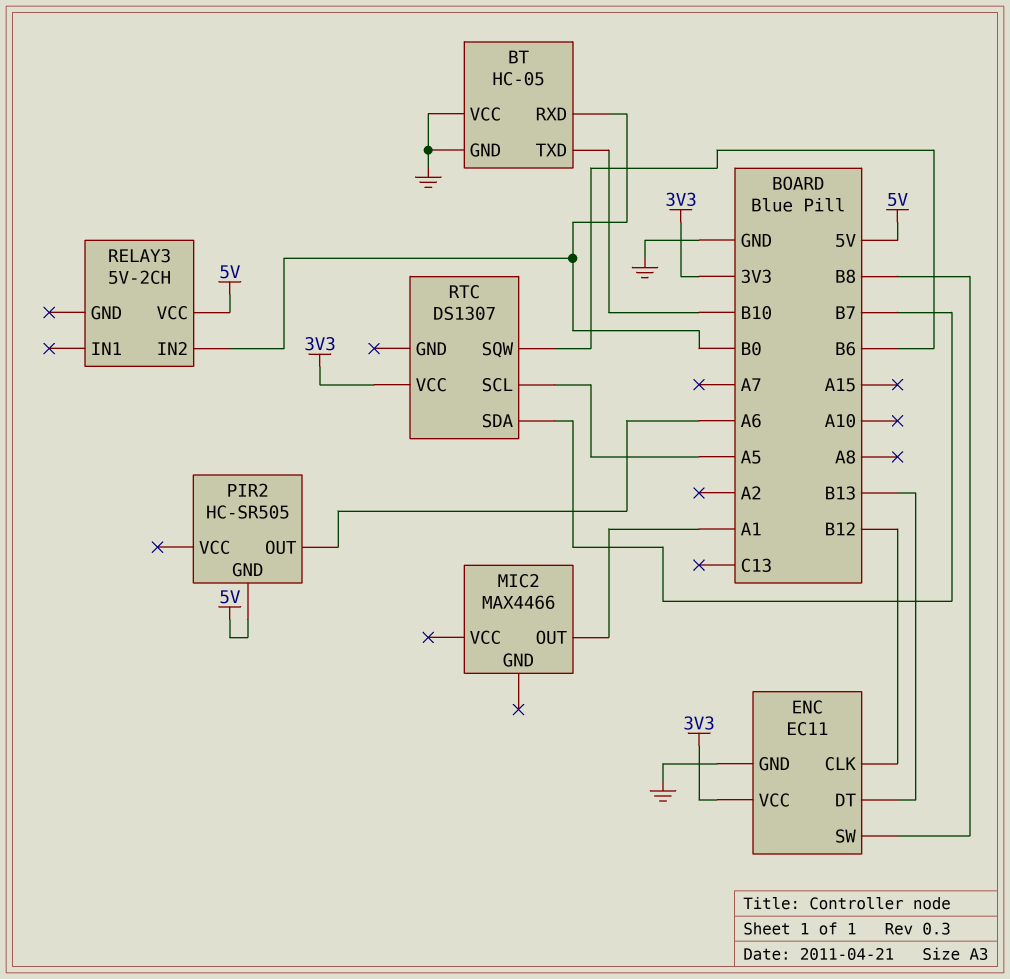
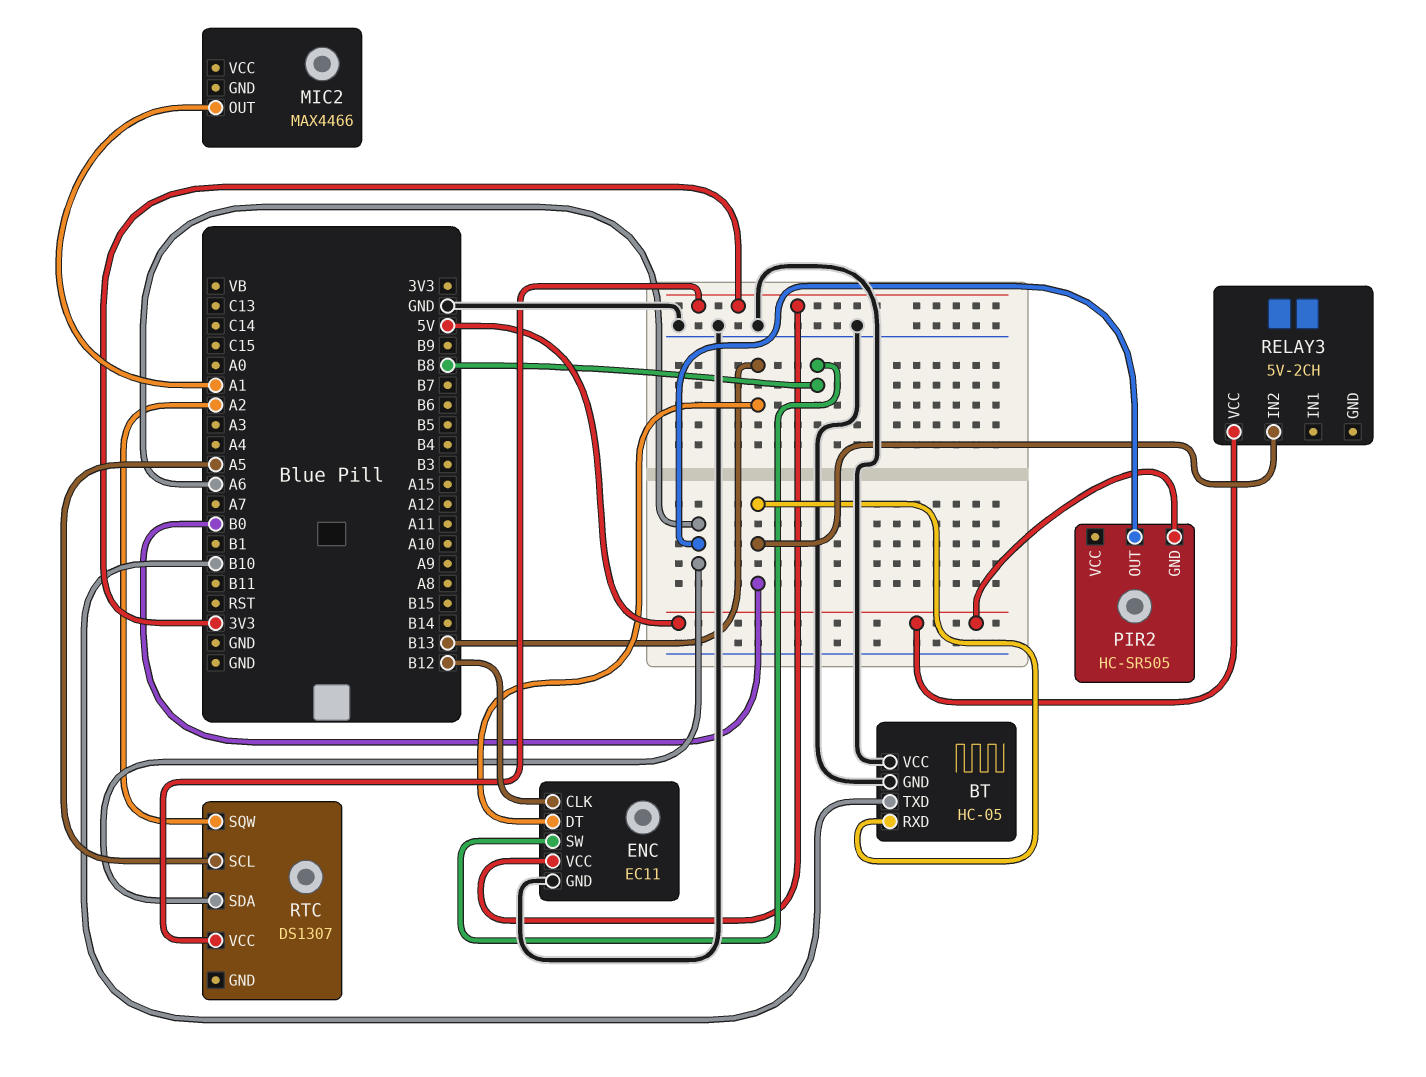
RTC pin SDA: B7 -> A6
RTC pin SQW: B6 -> A2

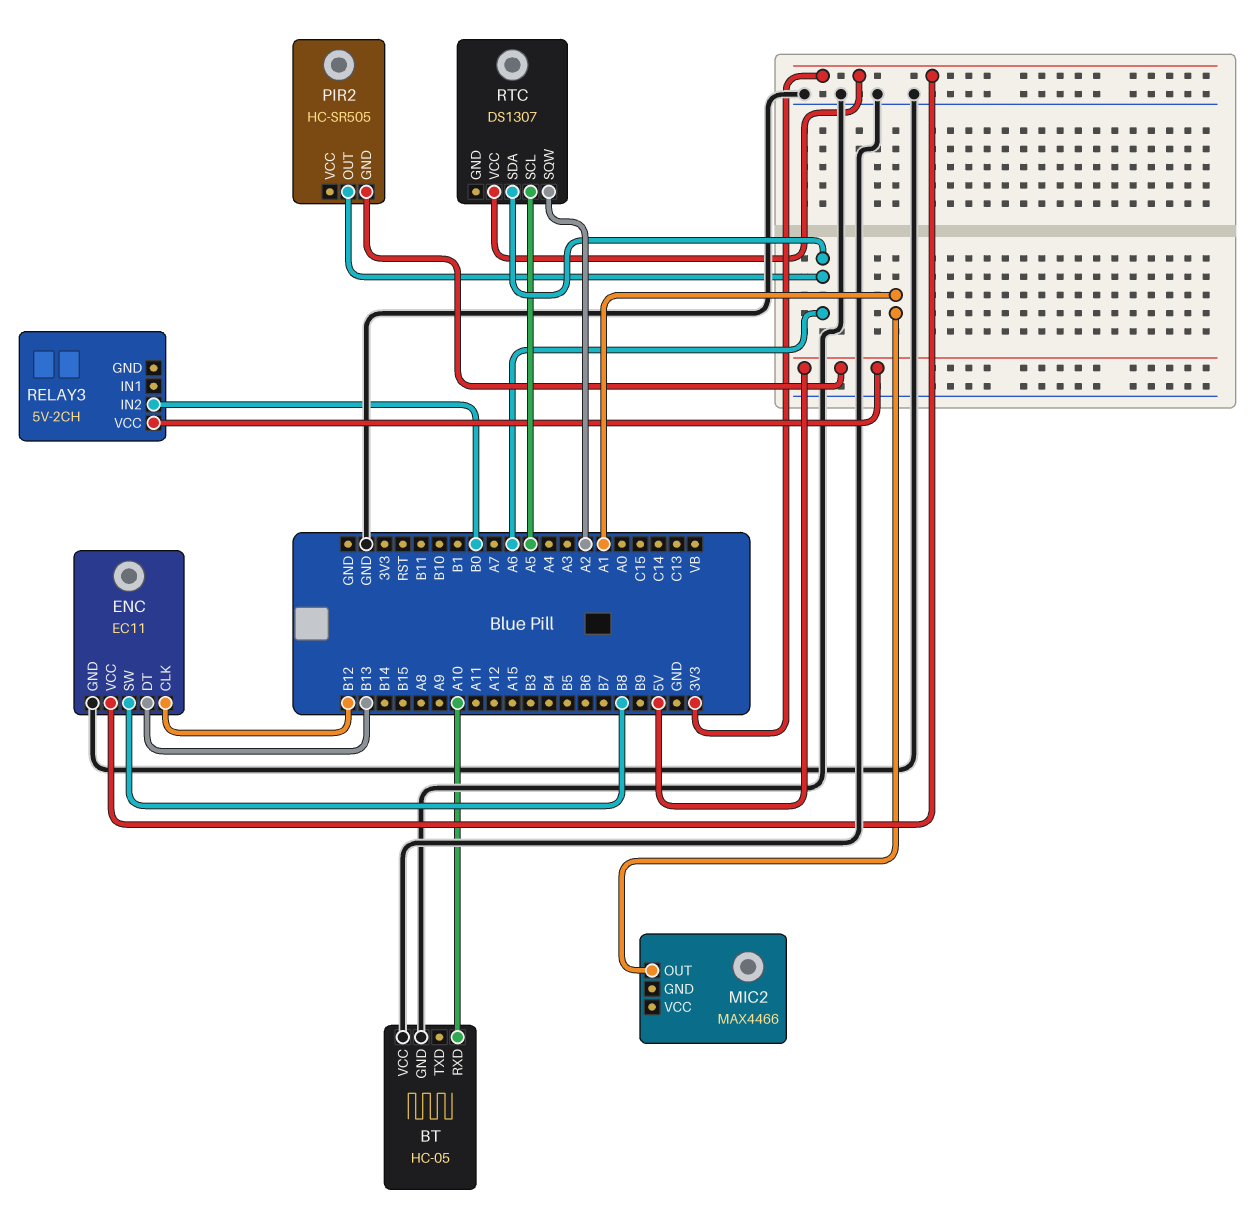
BT pin RXD: B0 -> A10
BT pin TXD: B10 -> none

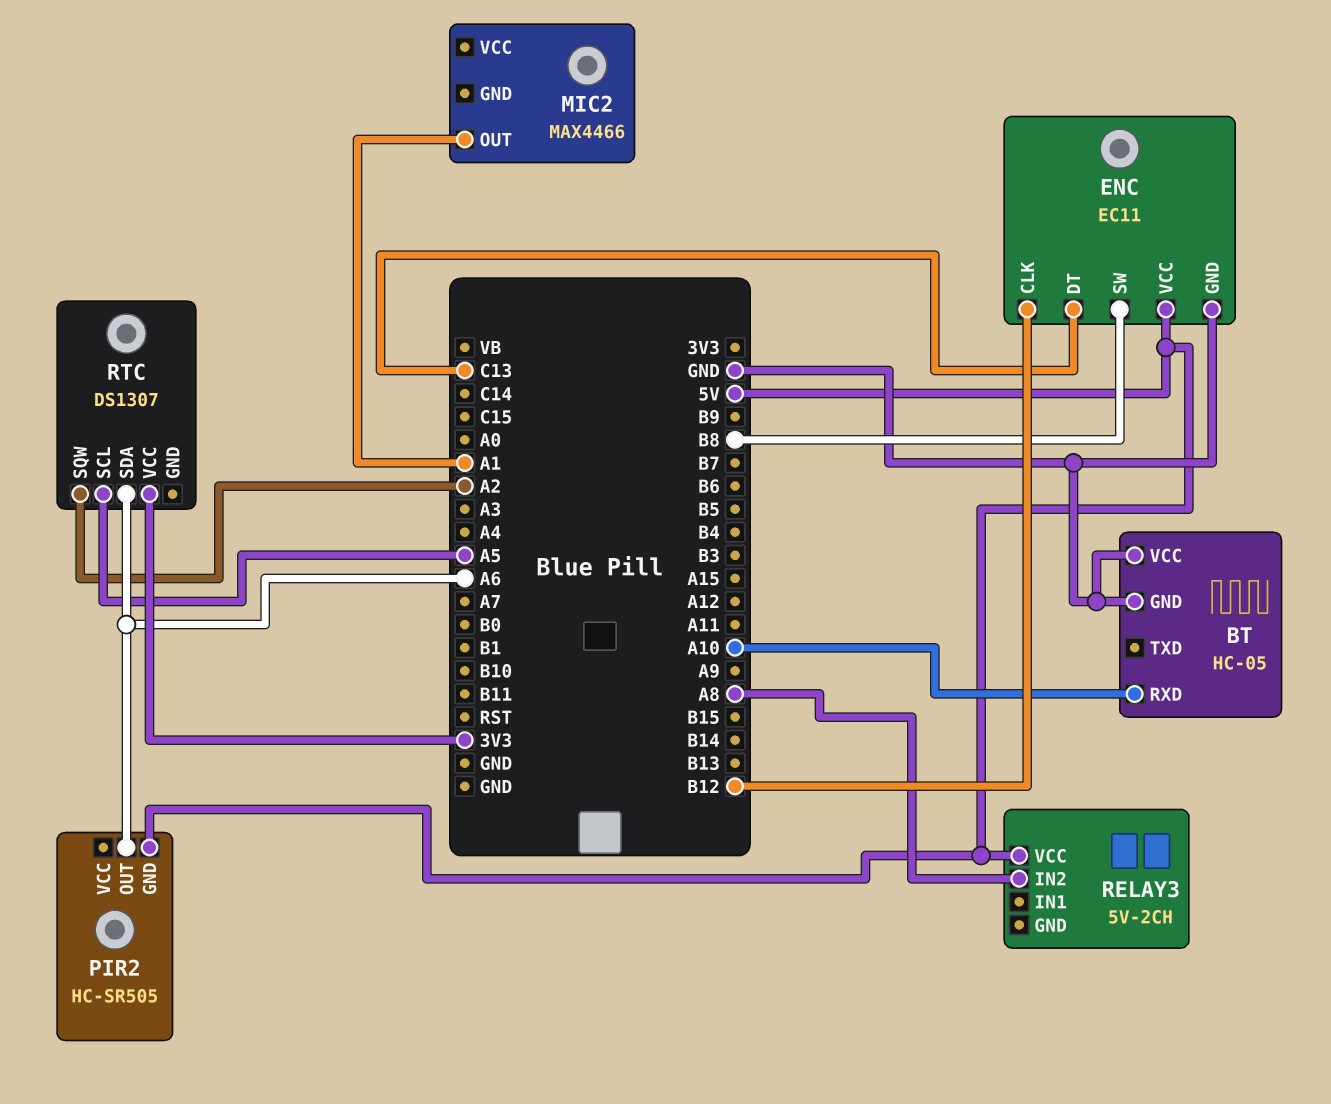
ENC pin DT: B13 -> C13
ENC pin VCC: 3V3 -> 5V
RELAY3 pin IN2: B0 -> A8

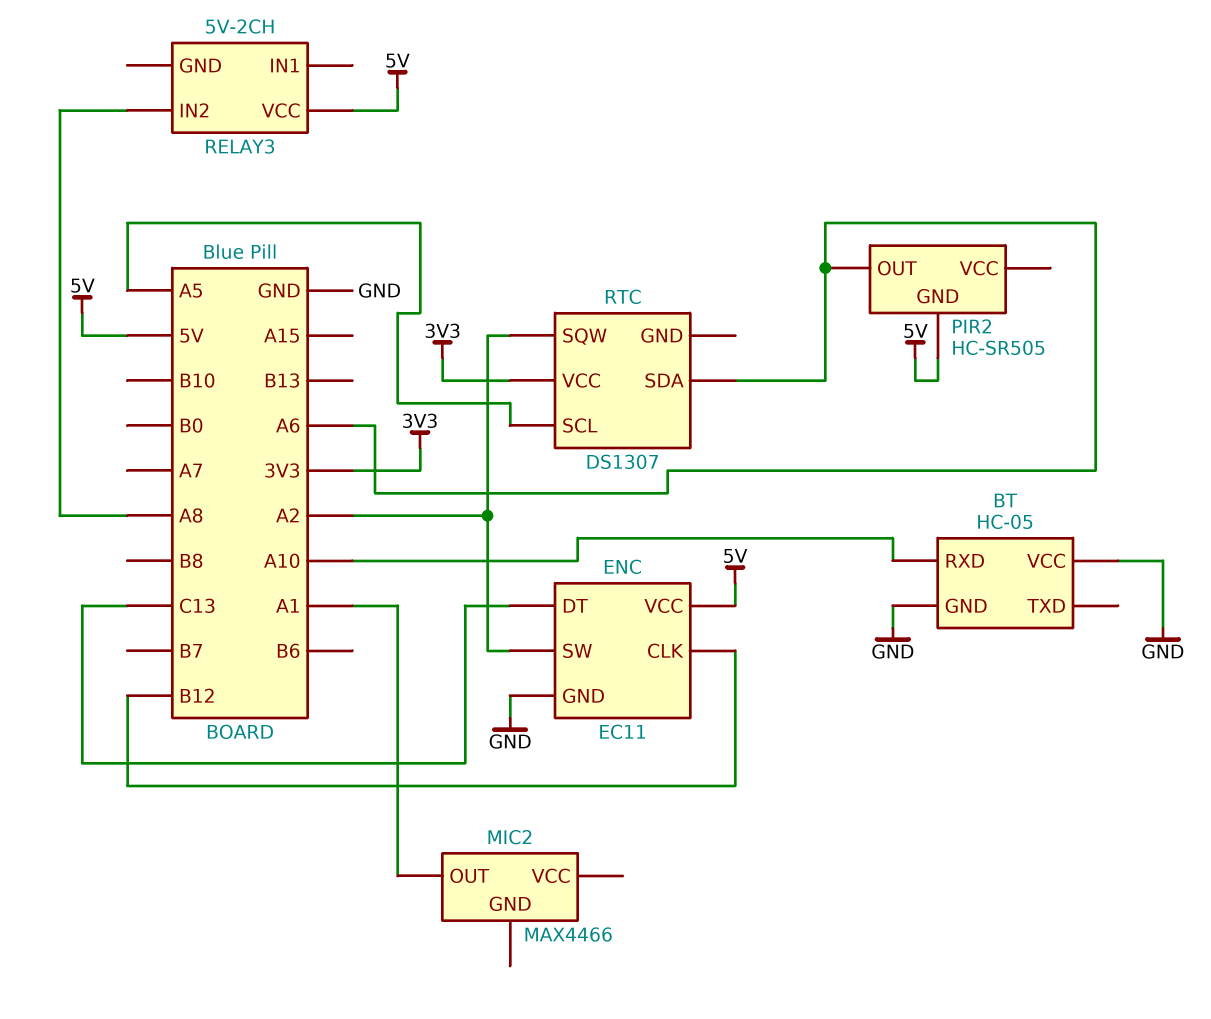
ENC pin SW: B8 -> A2

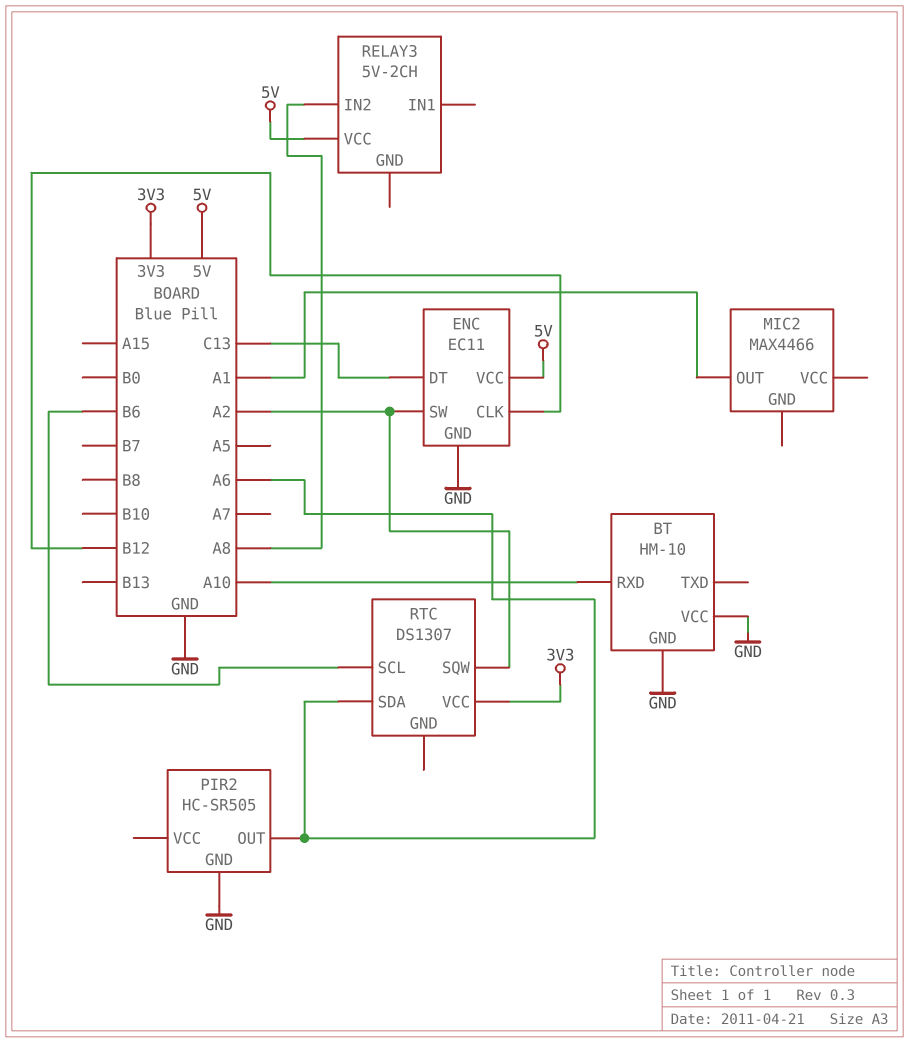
BT: HC-05 -> HM-10
PIR2 pin GND: 5V -> GND
RTC pin SCL: A5 -> B6

